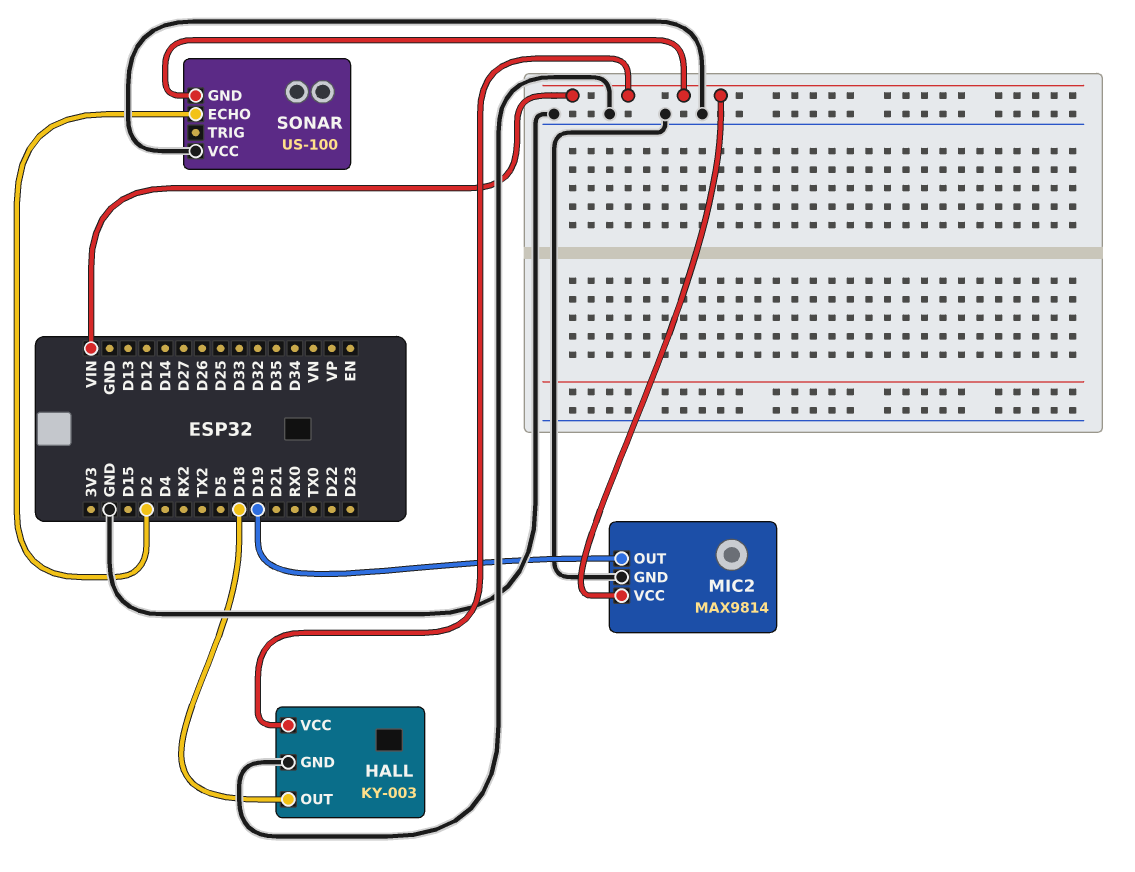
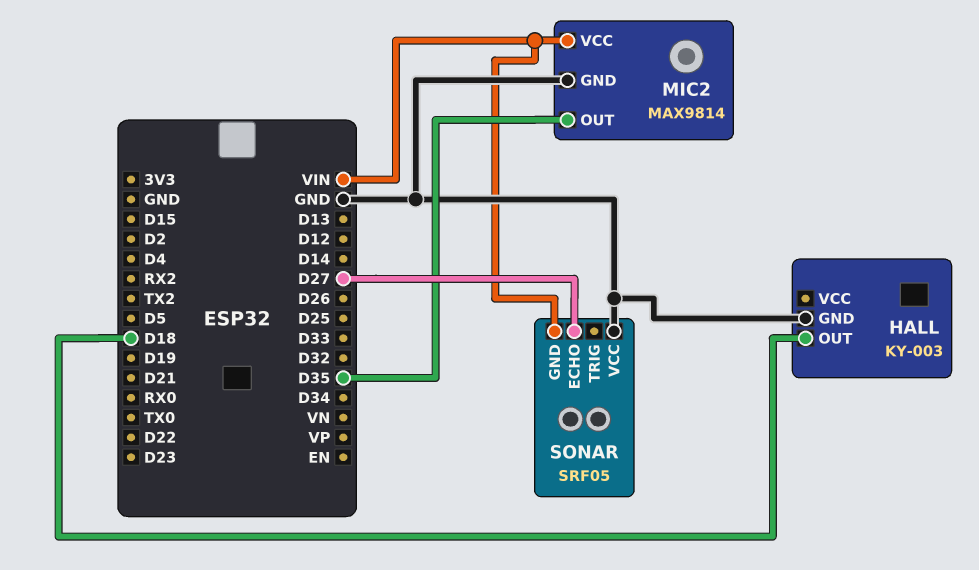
HALL pin VCC: VIN -> none
MIC2 pin OUT: D19 -> D35
SONAR: US-100 -> SRF05
SONAR pin ECHO: D2 -> D27

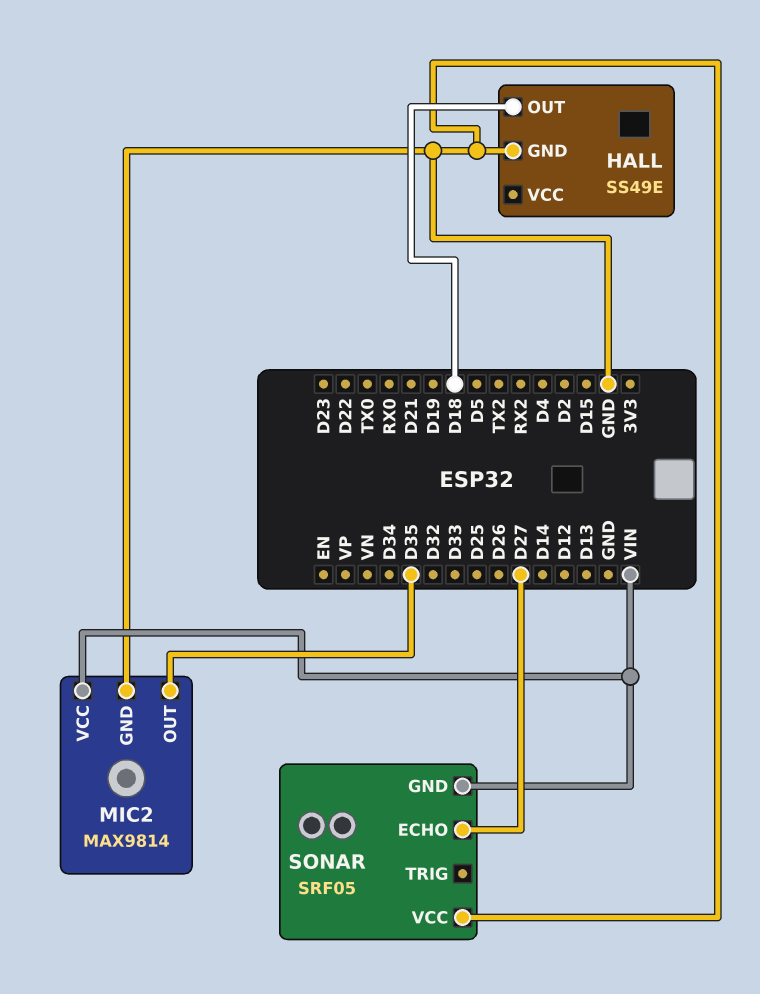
HALL: KY-003 -> SS49E

